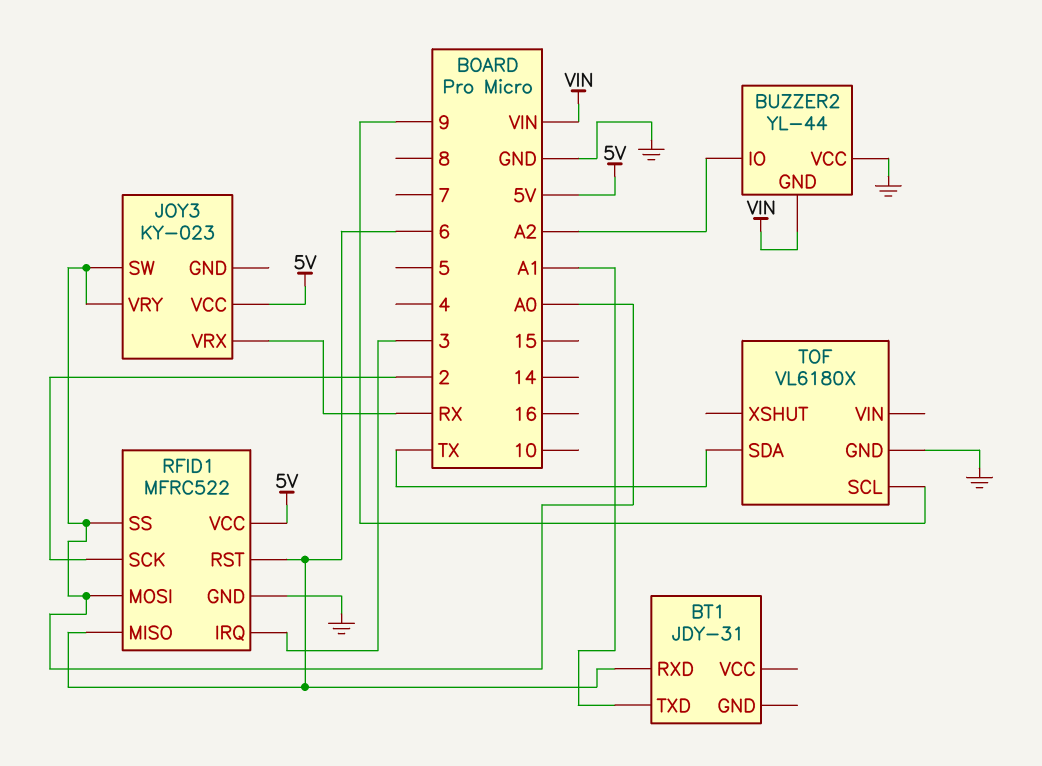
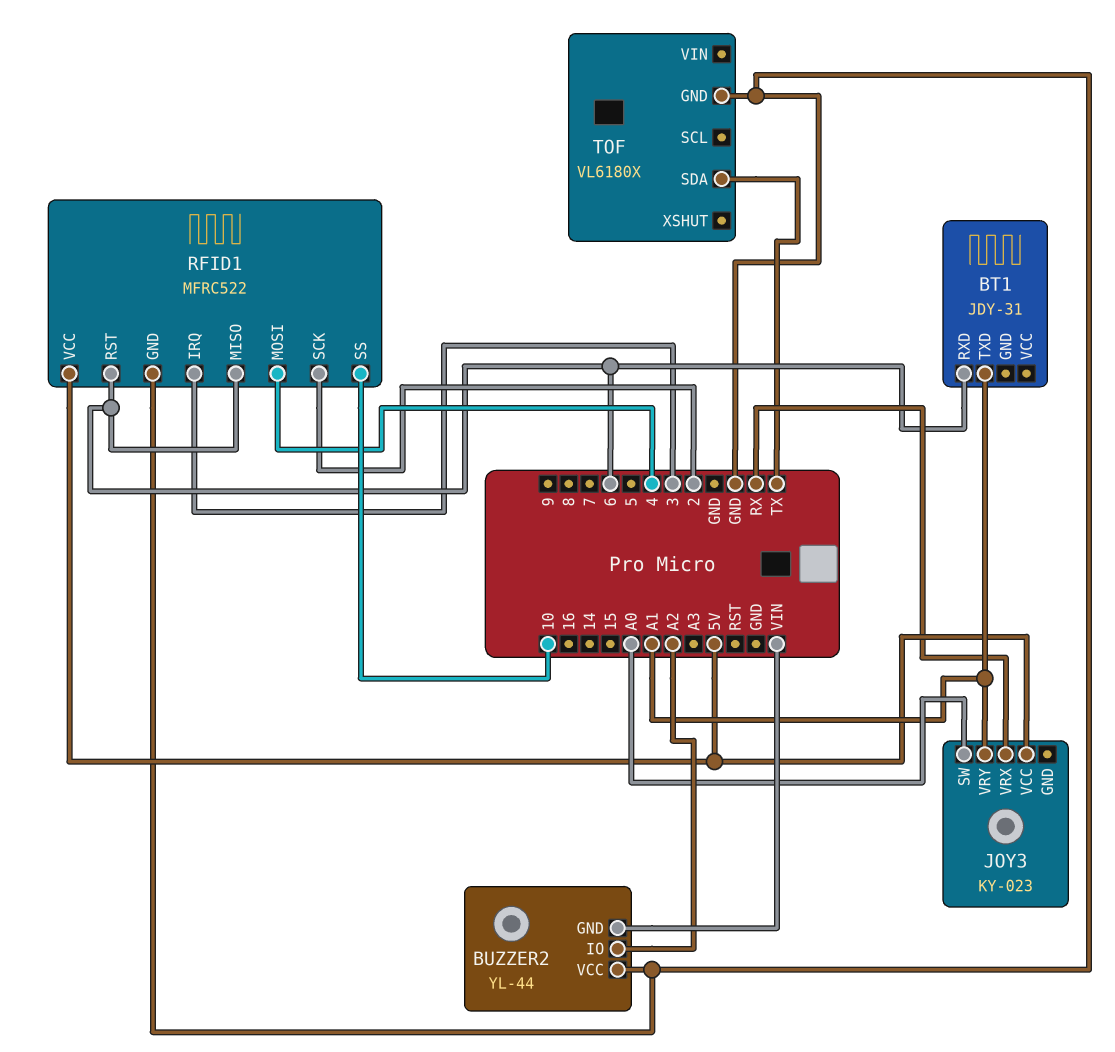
JOY3 pin VRY: A0 -> A1
RFID1 pin MOSI: A0 -> 4
RFID1 pin SS: A0 -> 10
TOF pin SCL: 9 -> none

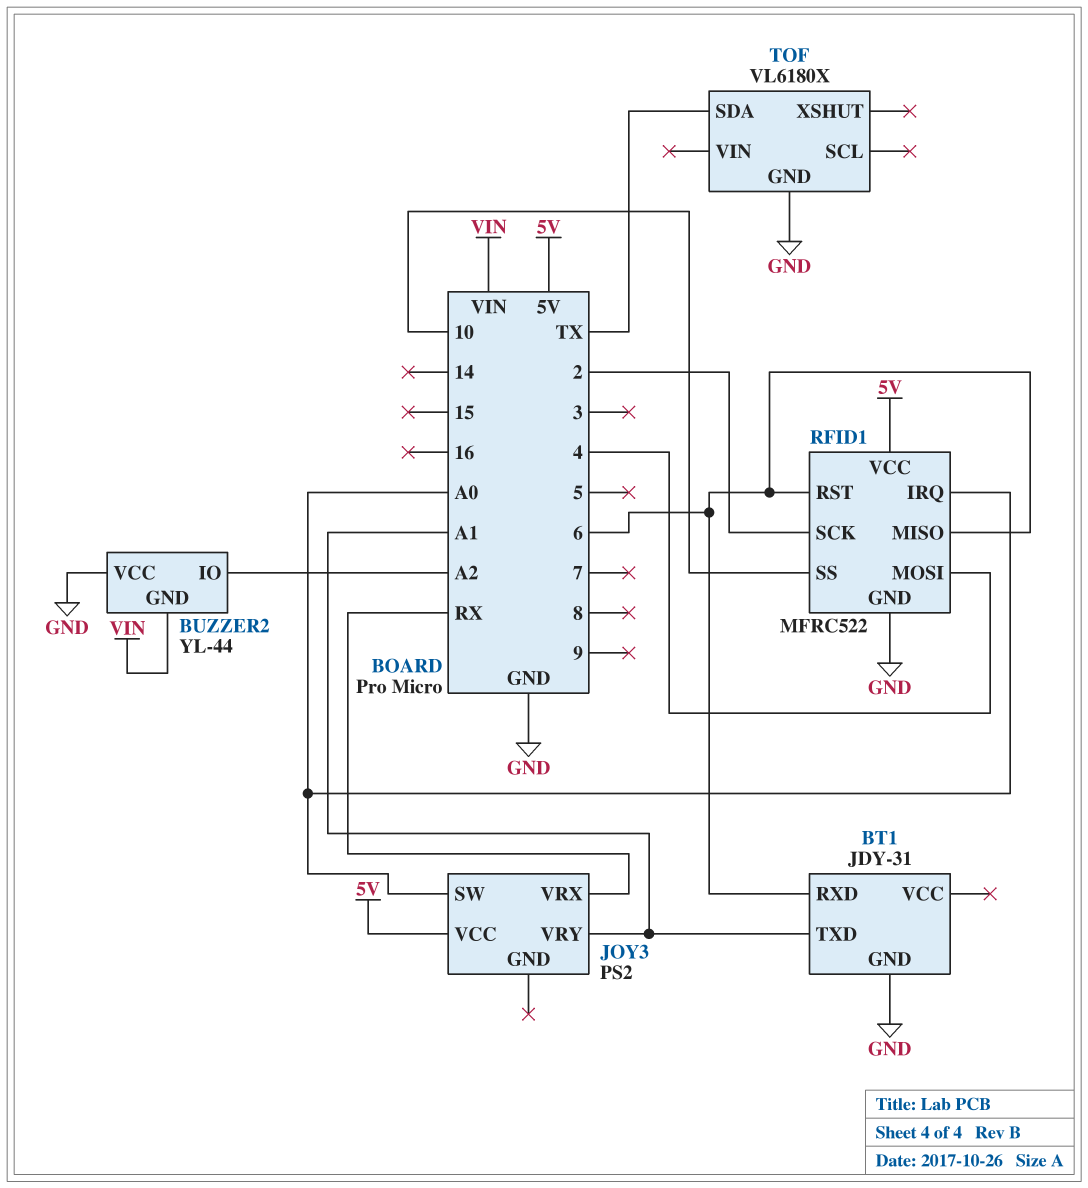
BT1 pin GND: none -> GND
JOY3: KY-023 -> PS2
RFID1 pin IRQ: 3 -> A0

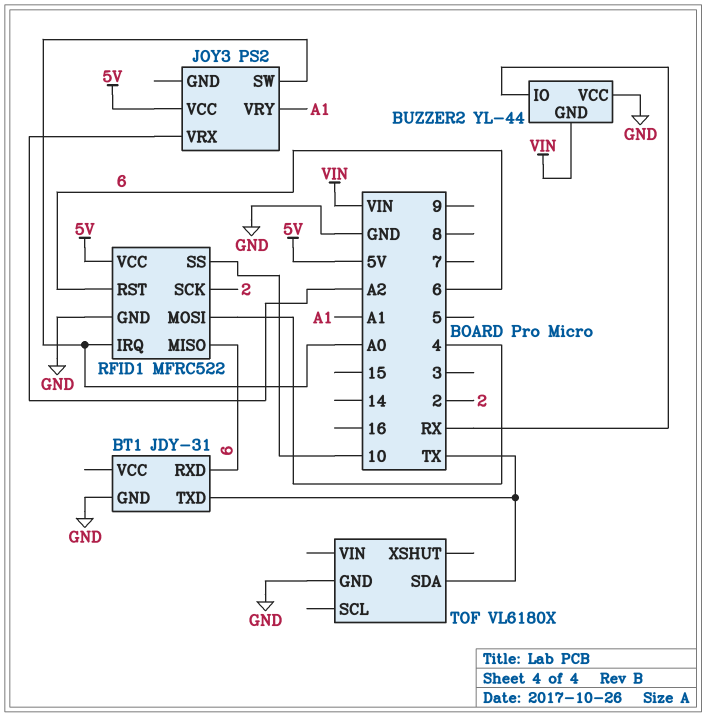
BT1 pin TXD: A1 -> TX
BUZZER2 pin IO: A2 -> RX
JOY3 pin VRX: RX -> A2

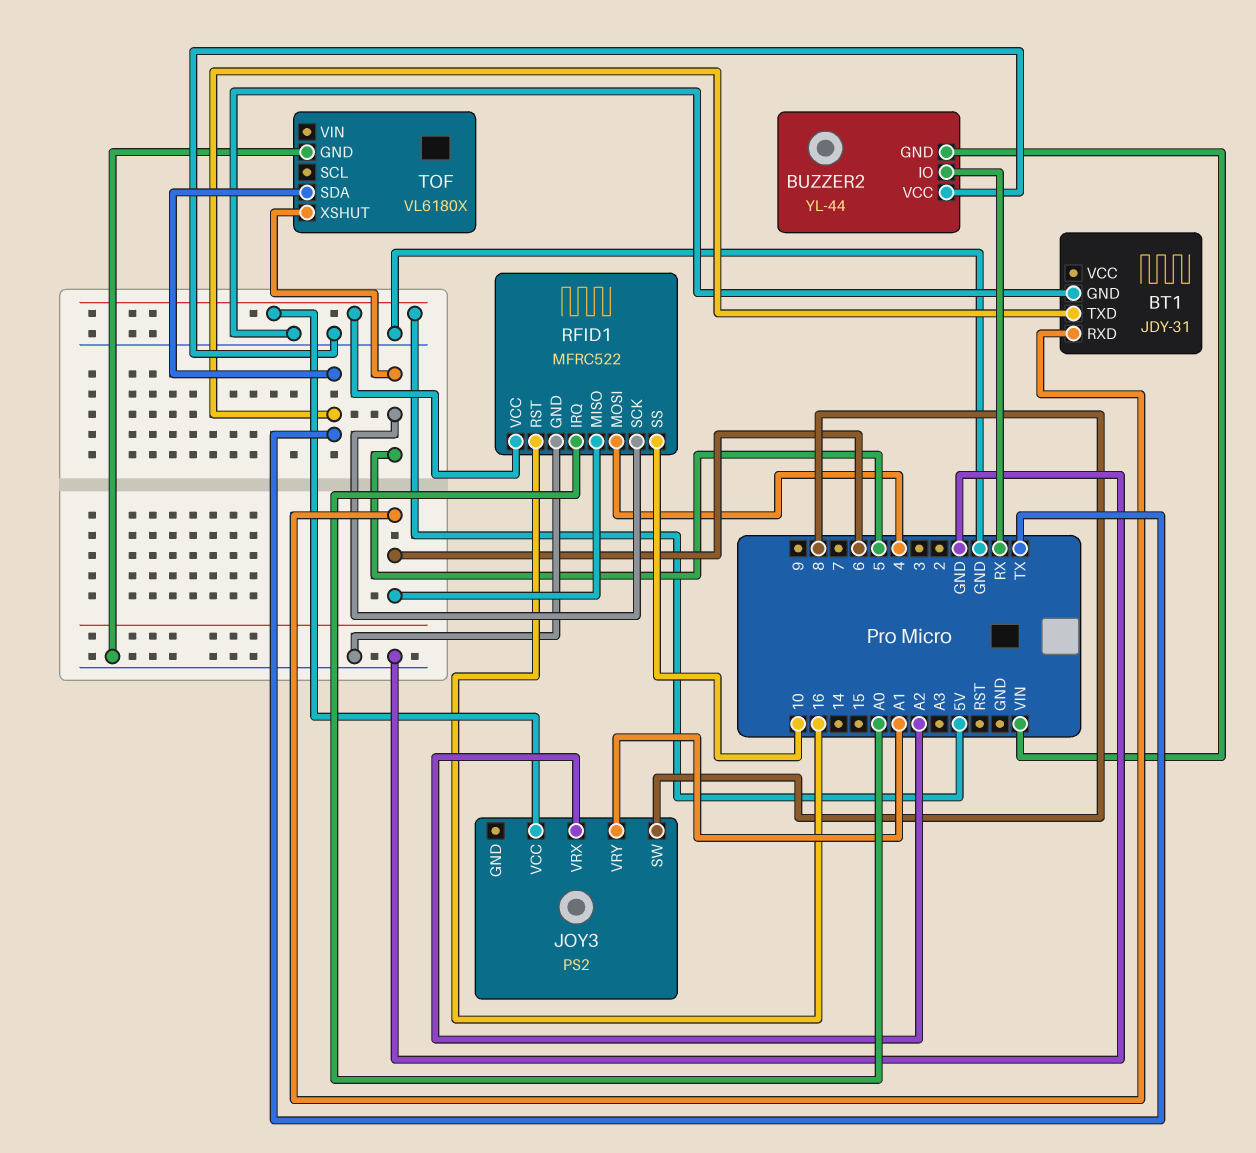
JOY3 pin SW: A0 -> 8
RFID1 pin RST: 6 -> 16
RFID1 pin SCK: 2 -> 5
TOF pin XSHUT: none -> 5

